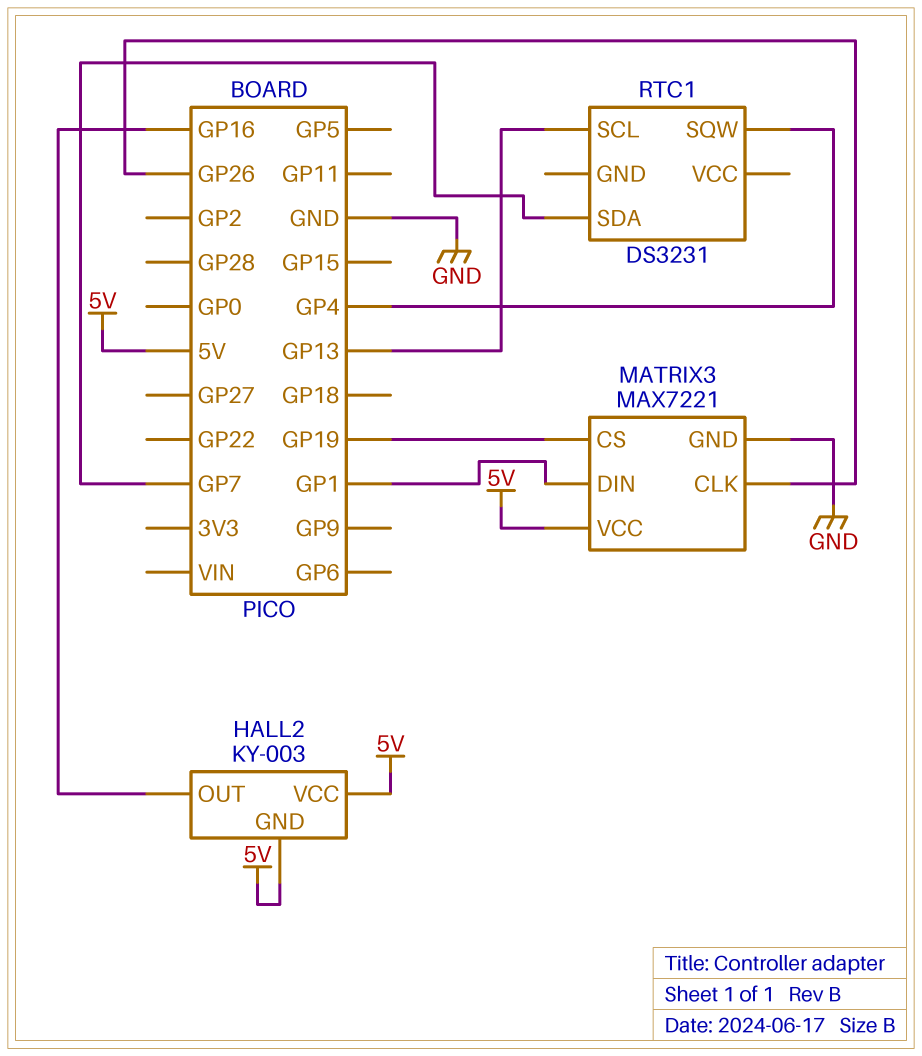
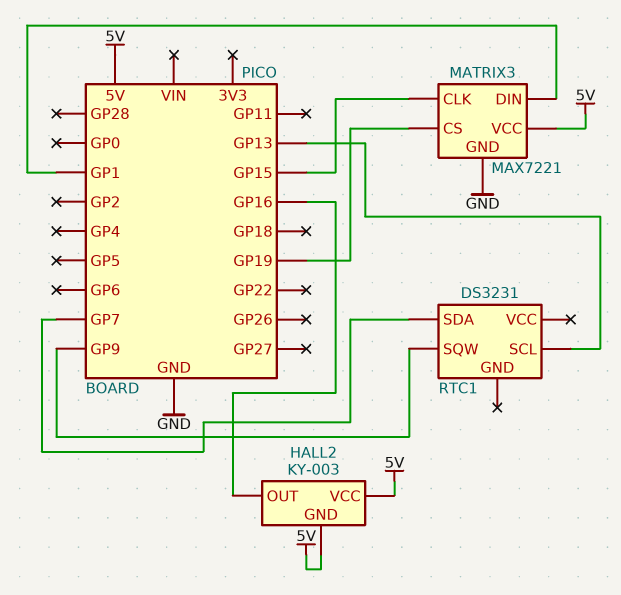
MATRIX3 pin CLK: GP26 -> GP15
RTC1 pin SQW: GP4 -> GP9

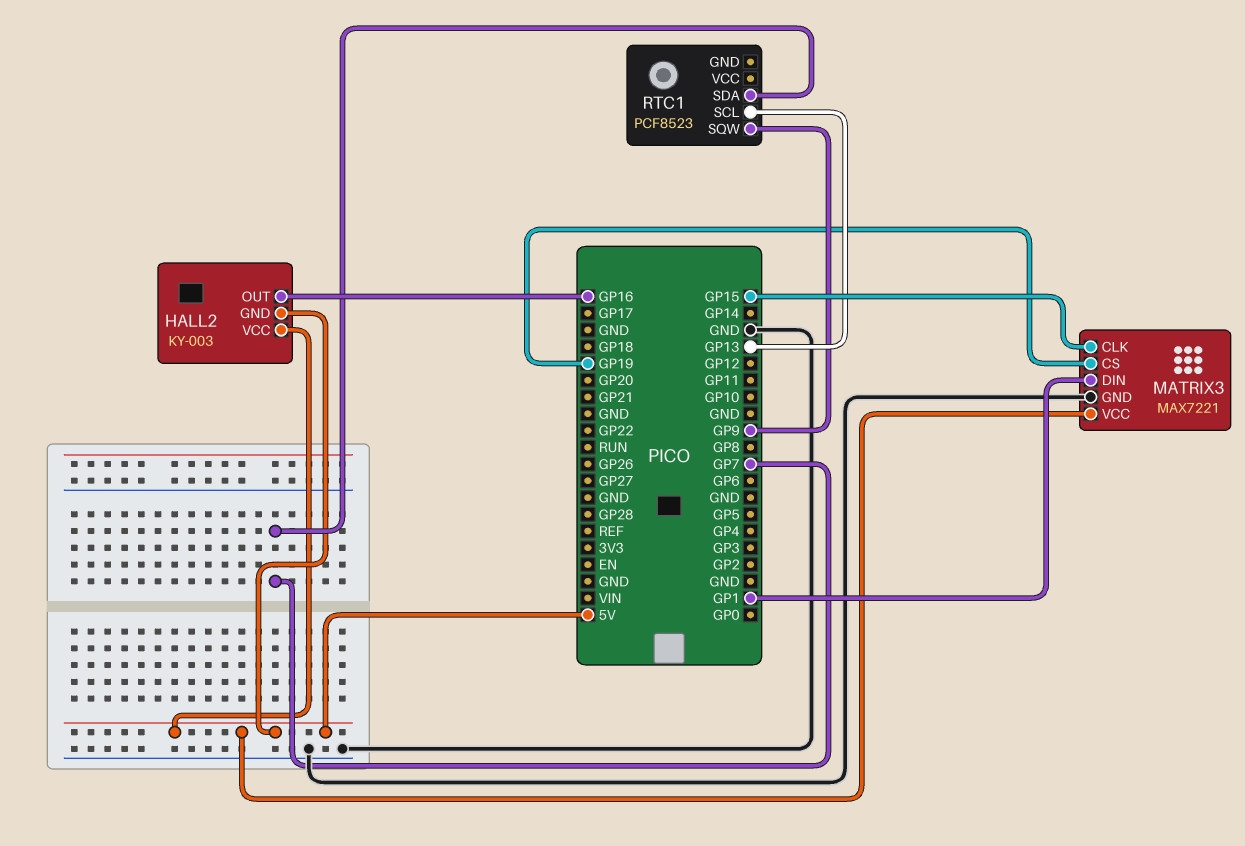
RTC1: DS3231 -> PCF8523

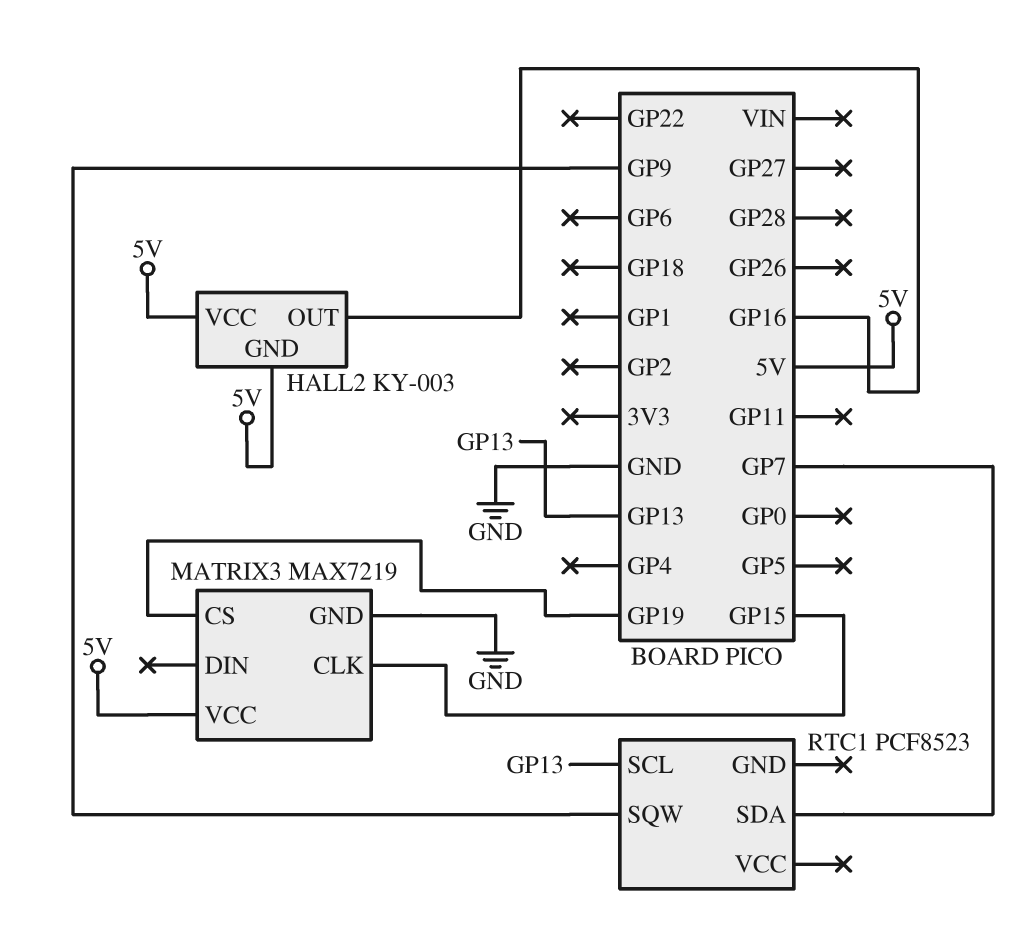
MATRIX3: MAX7221 -> MAX7219
MATRIX3 pin DIN: GP1 -> none

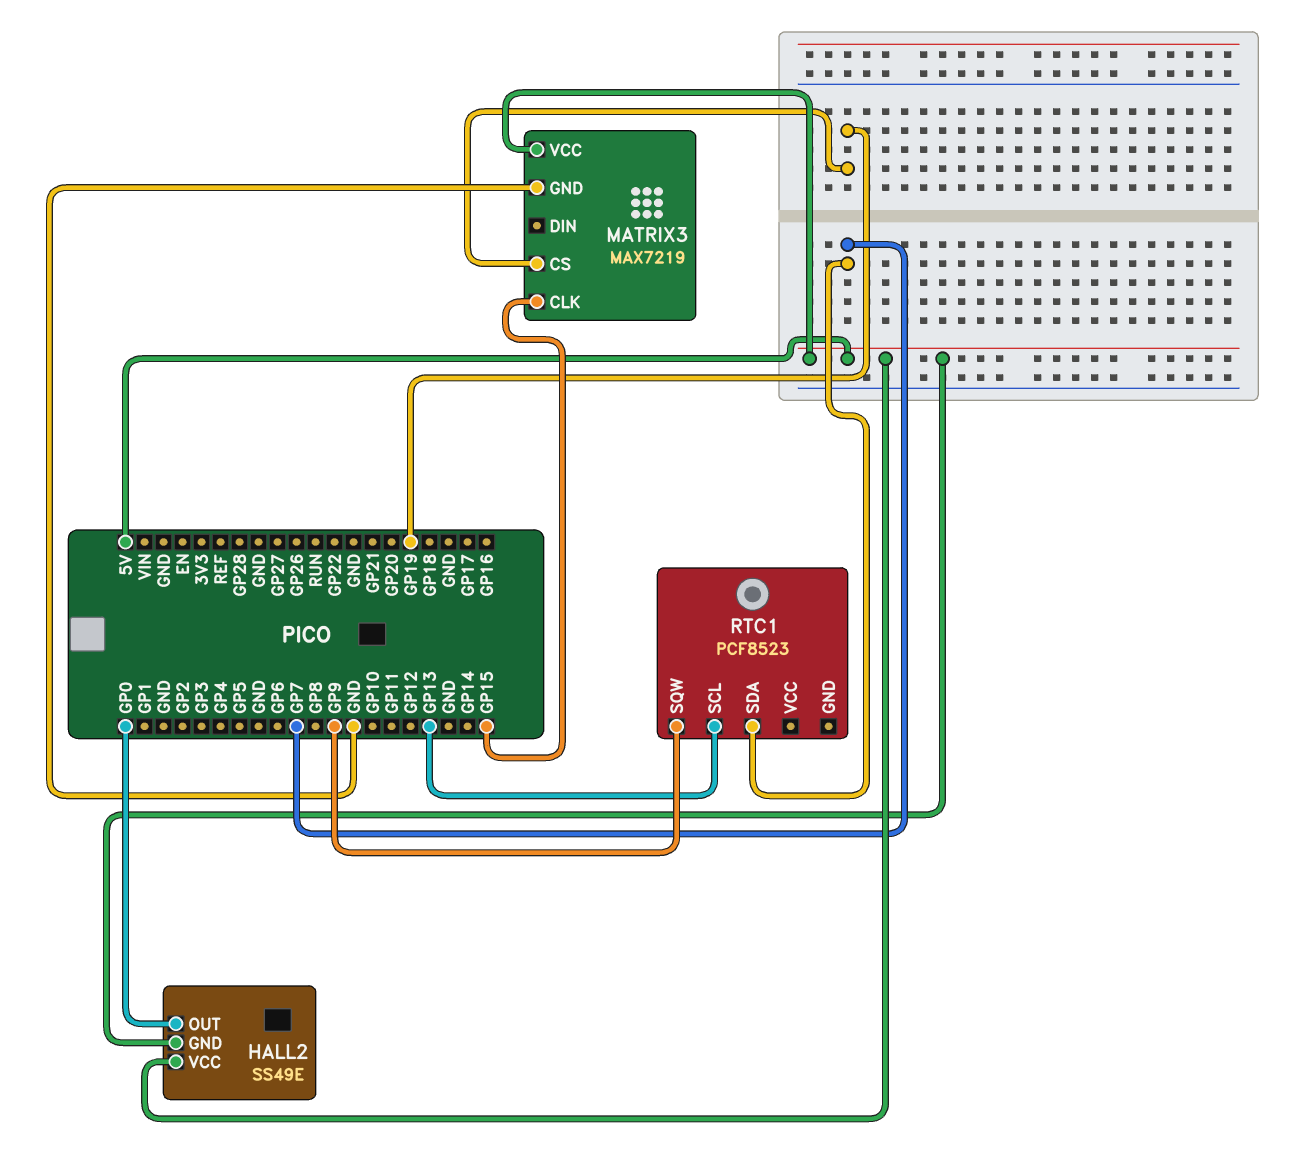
HALL2: KY-003 -> SS49E
HALL2 pin OUT: GP16 -> GP0

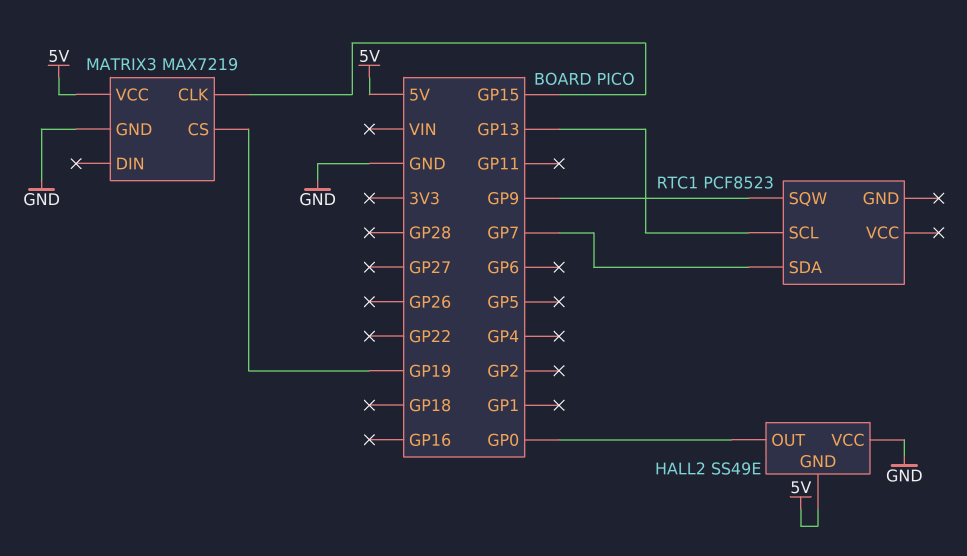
HALL2 pin VCC: 5V -> GND

